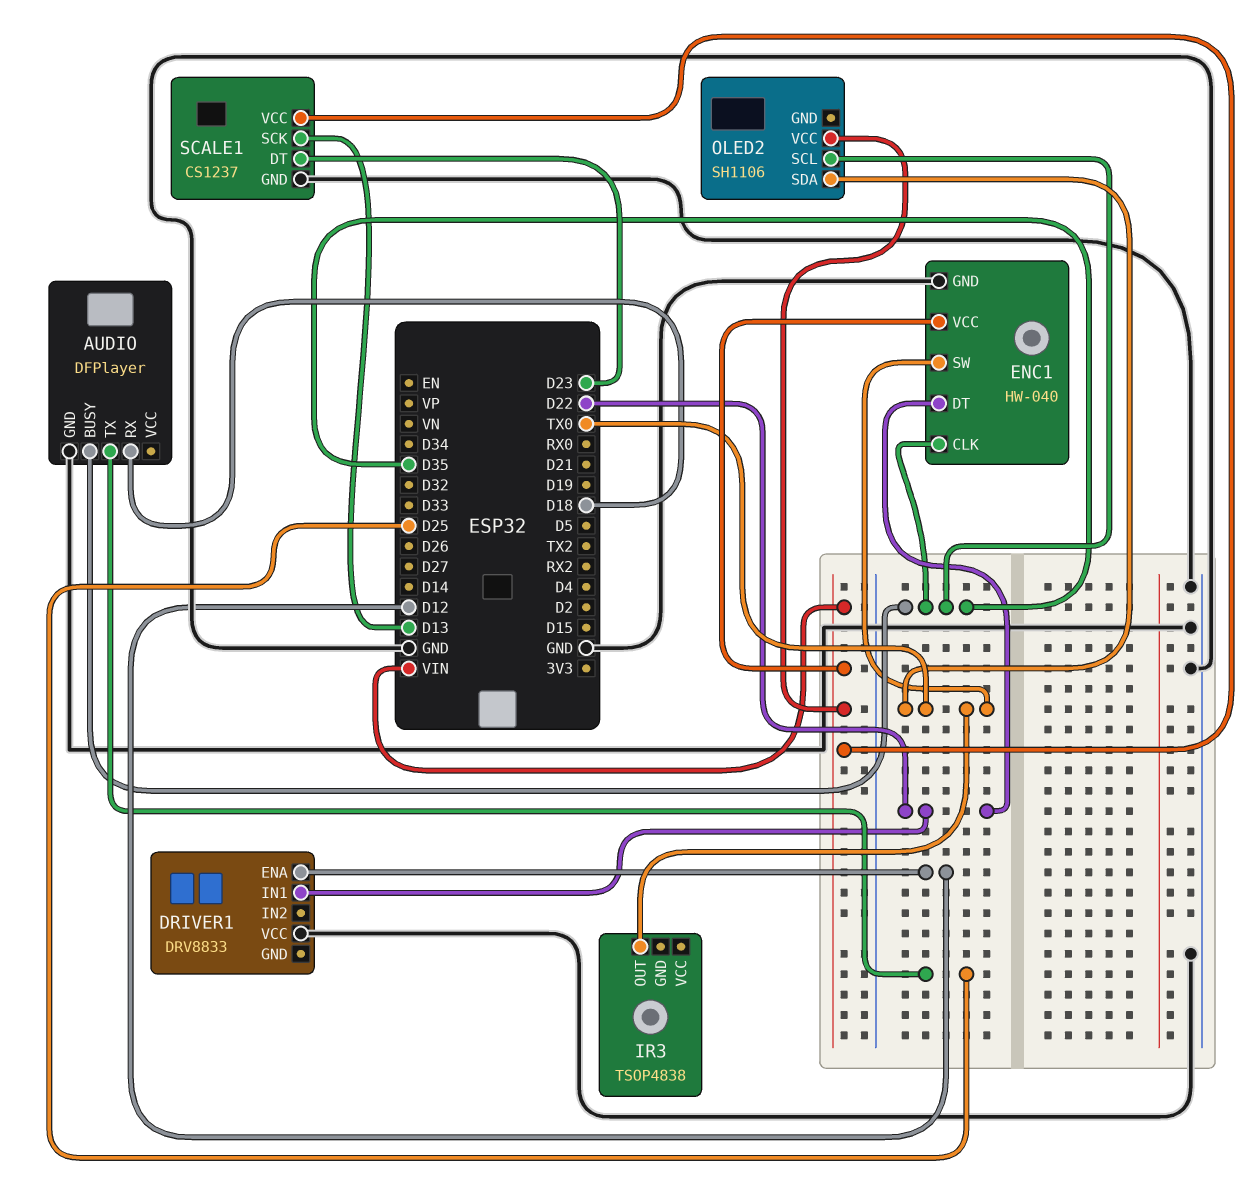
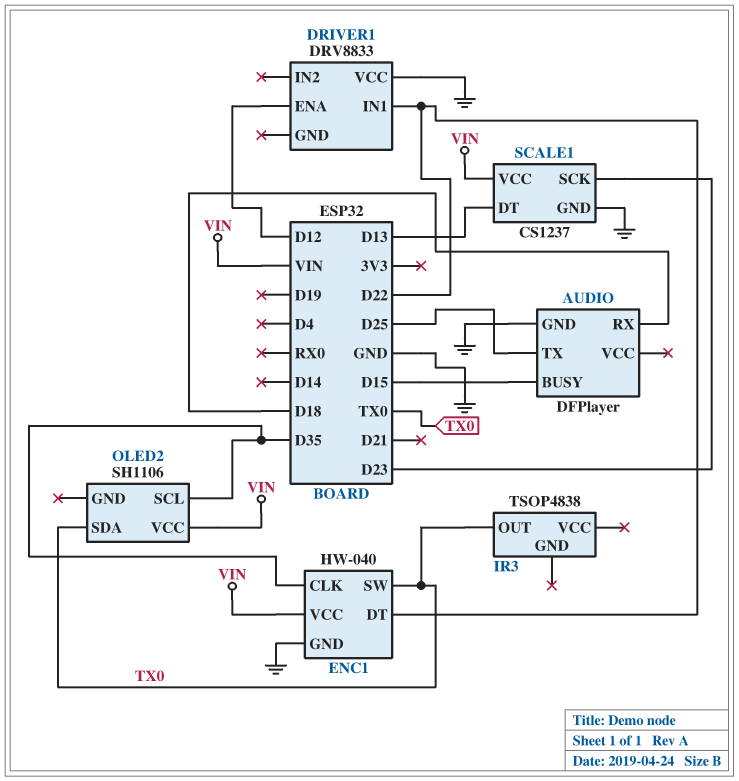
AUDIO pin BUSY: D35 -> D15
SCALE1 pin DT: D23 -> D13
SCALE1 pin SCK: D13 -> D23

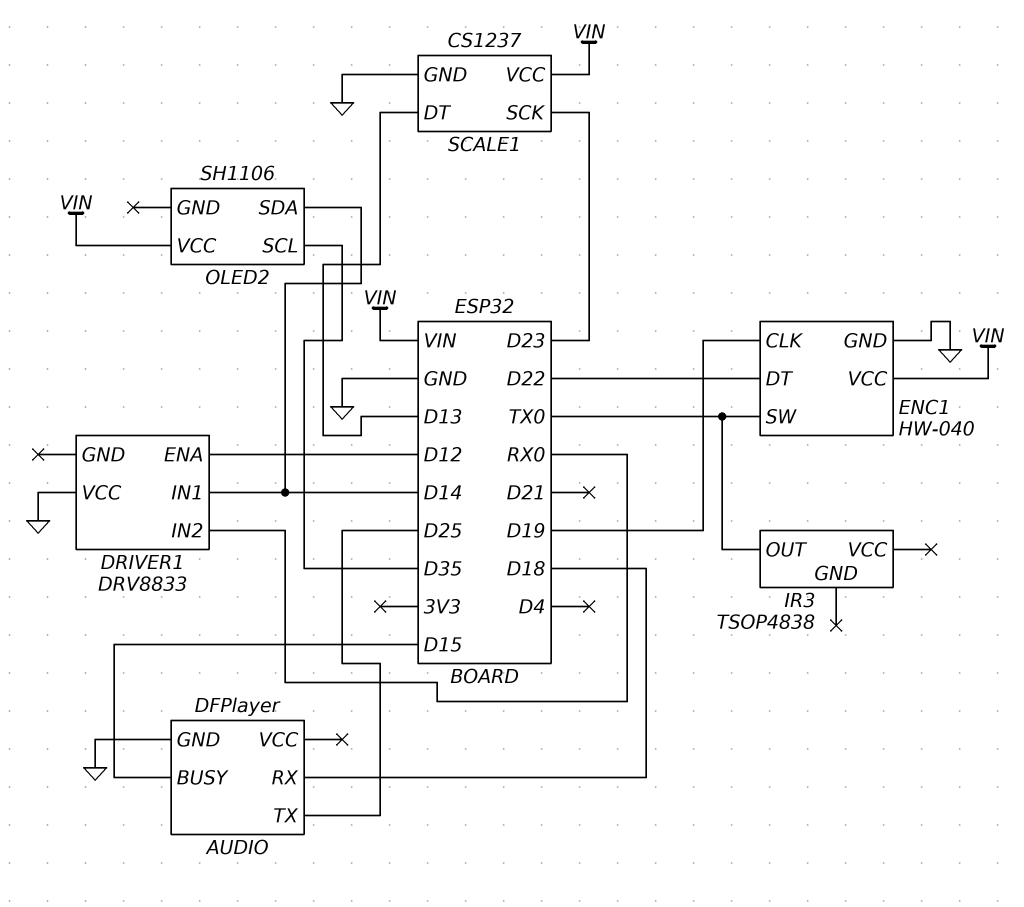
DRIVER1 pin IN1: D22 -> D14
DRIVER1 pin IN2: none -> RX0
ENC1 pin CLK: D35 -> D19
OLED2 pin SDA: TX0 -> D14

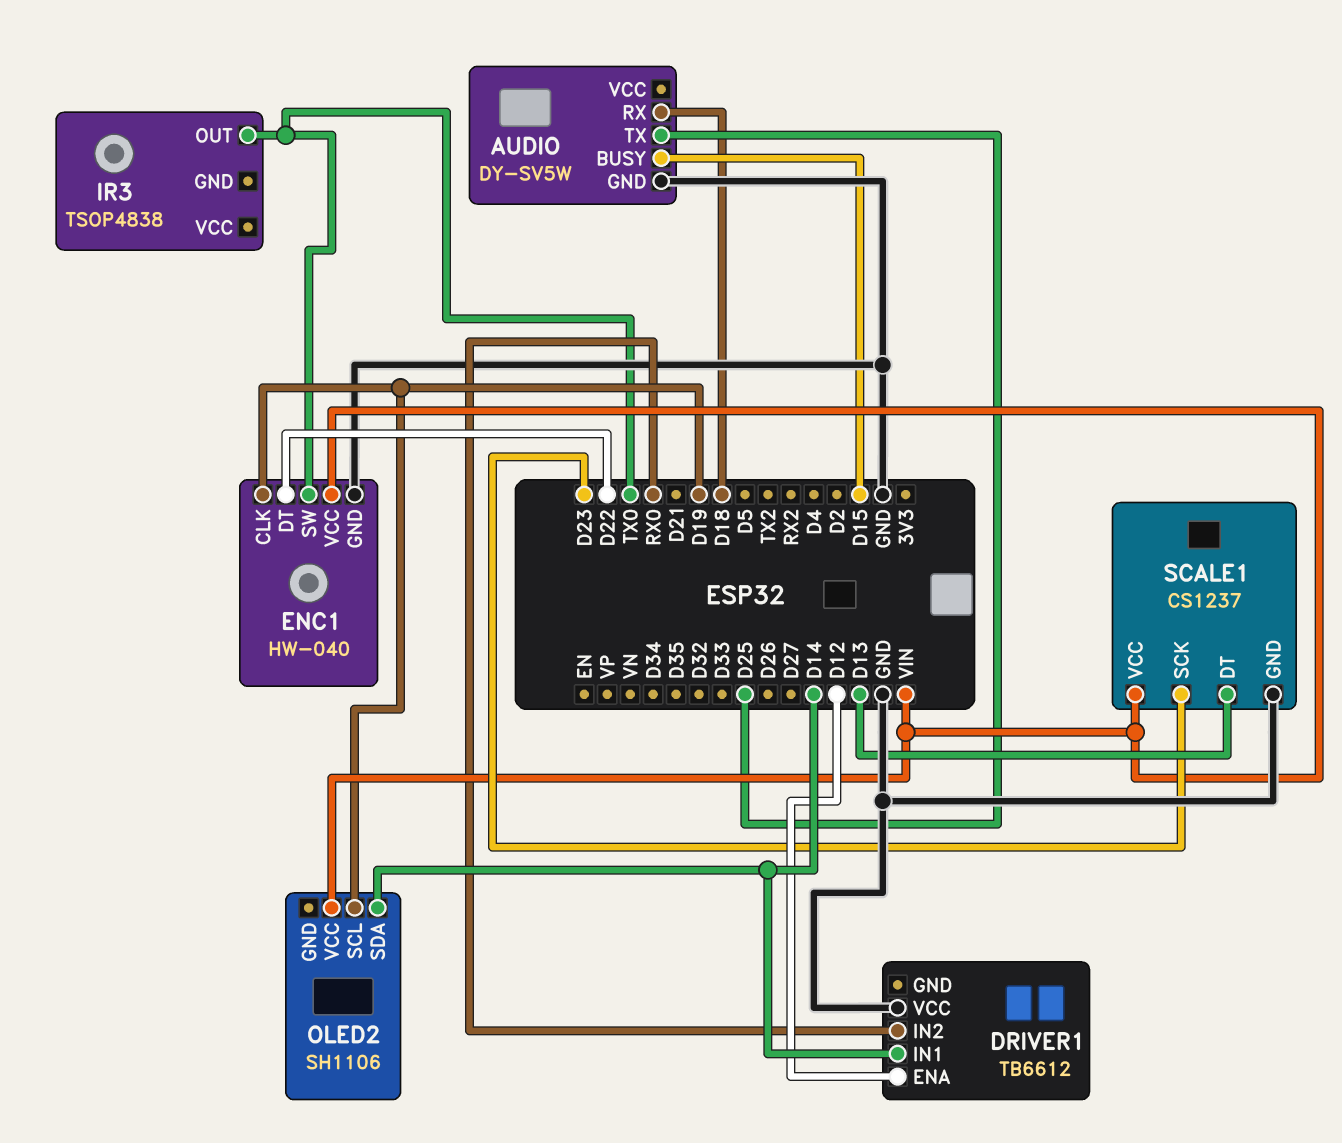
AUDIO: DFPlayer -> DY-SV5W
DRIVER1: DRV8833 -> TB6612
OLED2 pin SCL: D35 -> D19

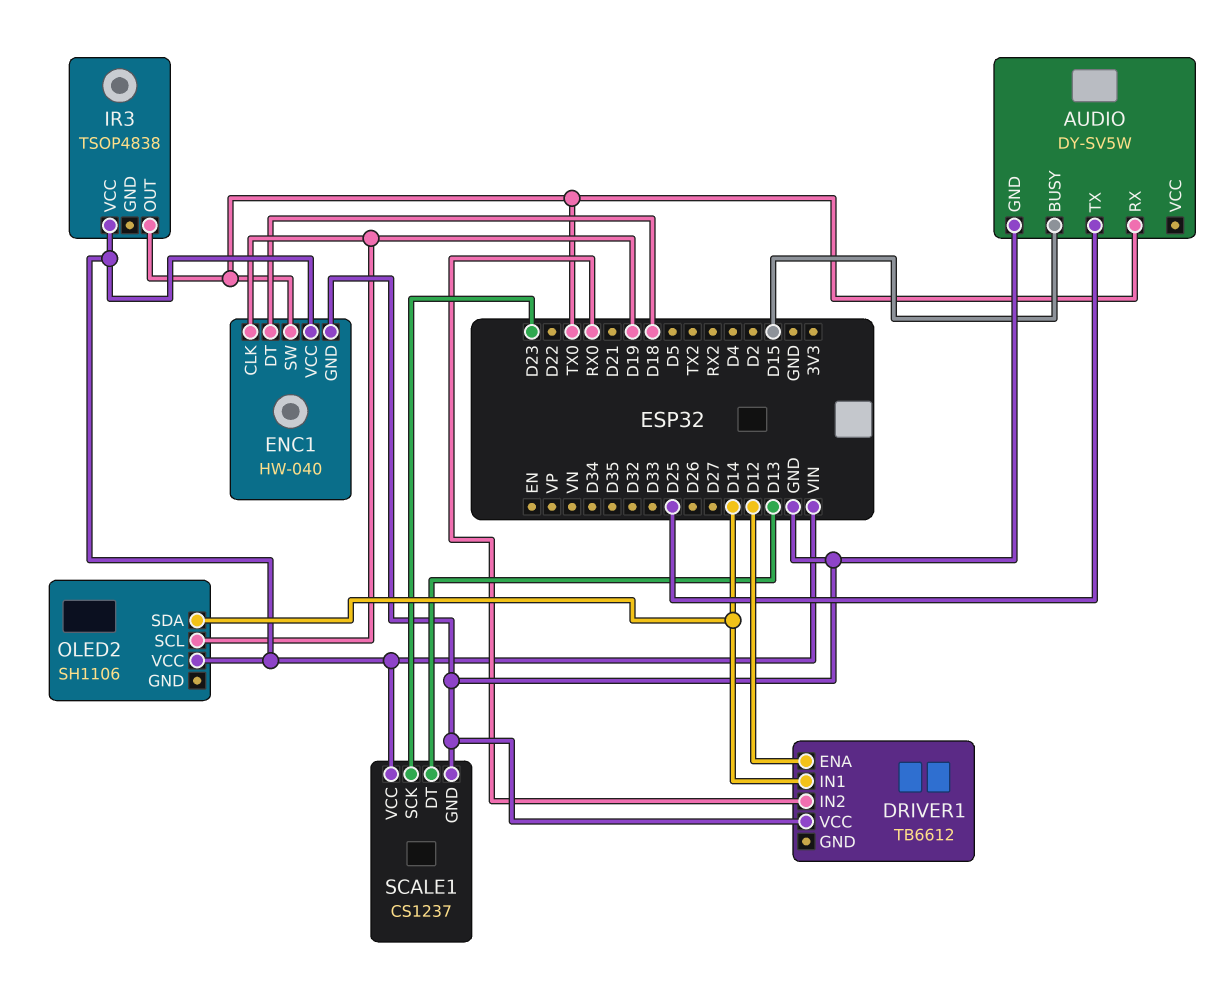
AUDIO pin RX: D18 -> TX0
ENC1 pin DT: D22 -> D18
IR3 pin VCC: none -> VIN

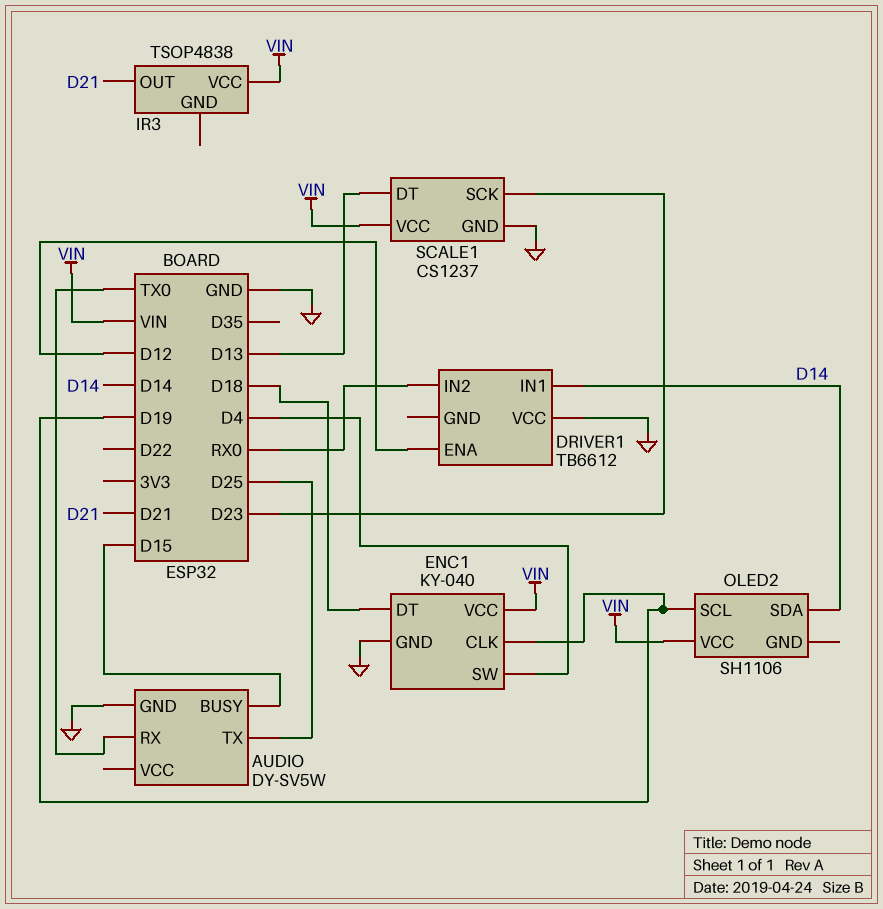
ENC1: HW-040 -> KY-040
ENC1 pin SW: TX0 -> D4
IR3 pin OUT: TX0 -> D21

